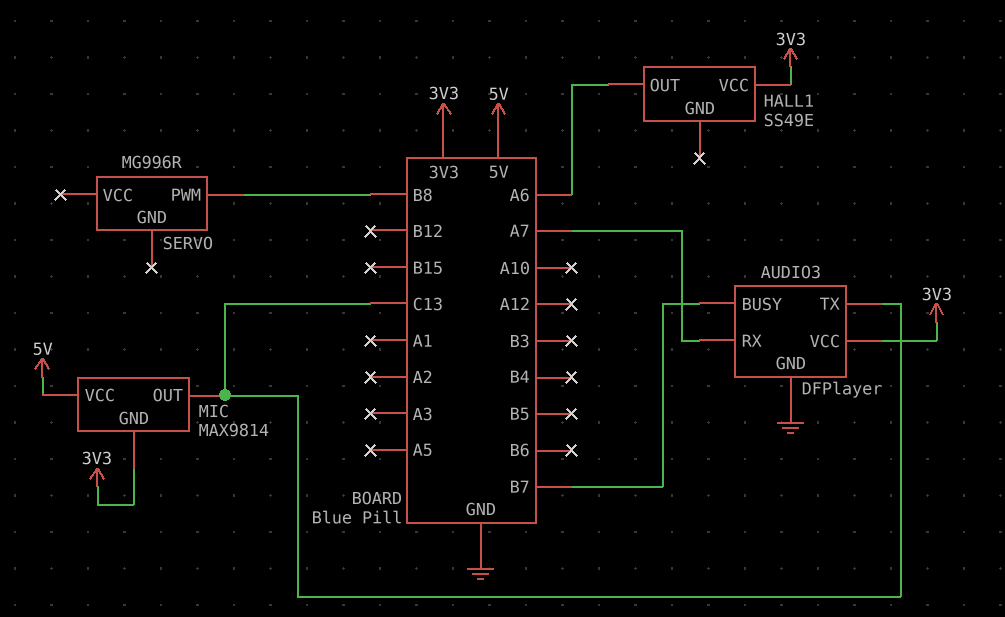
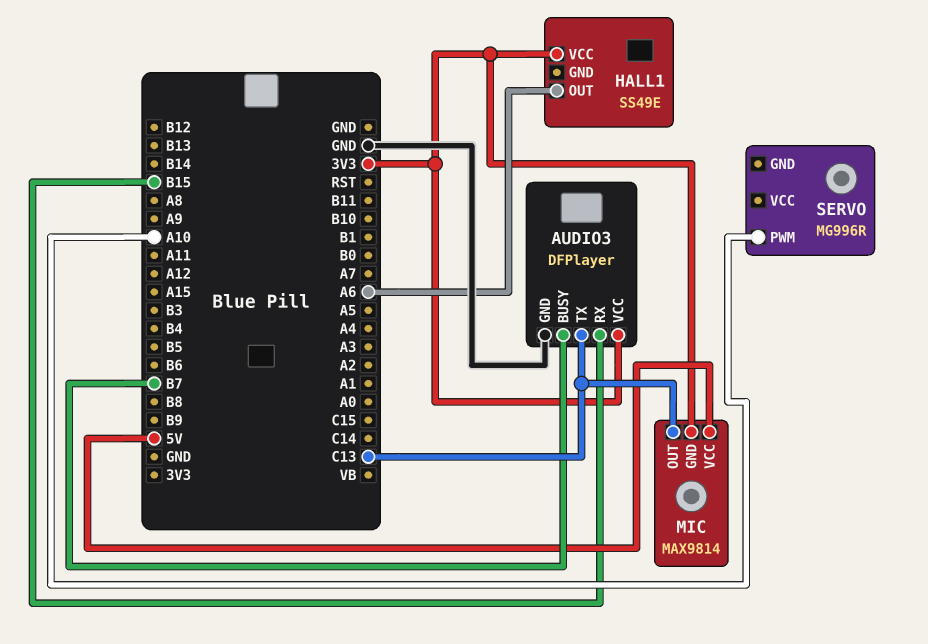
AUDIO3 pin RX: A7 -> B15
SERVO pin PWM: B8 -> A10

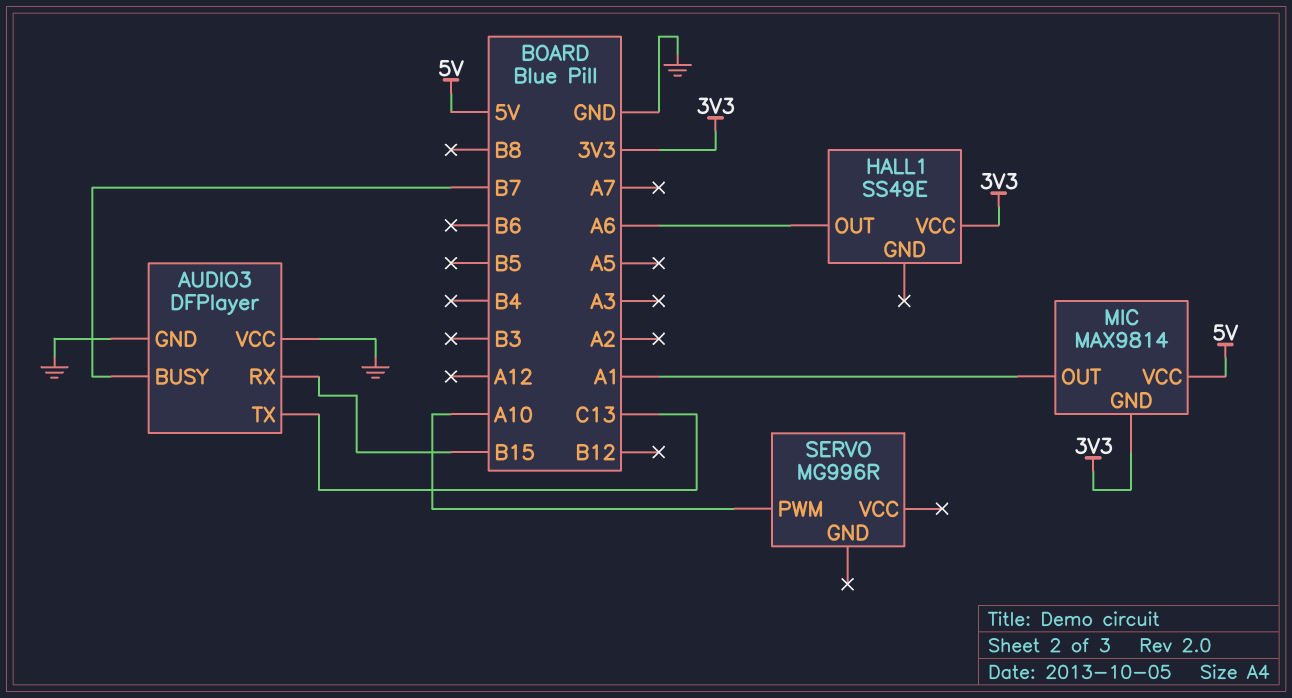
AUDIO3 pin VCC: 3V3 -> GND
MIC pin OUT: C13 -> A1

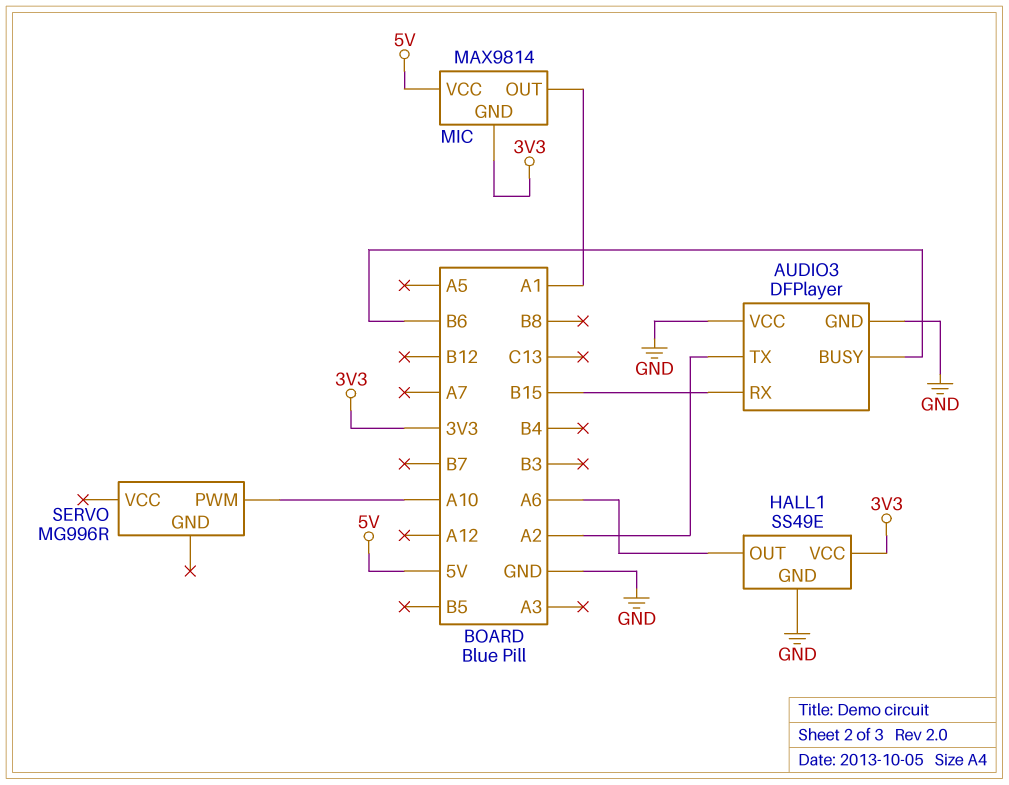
AUDIO3 pin BUSY: B7 -> B6
AUDIO3 pin TX: C13 -> A2
HALL1 pin GND: none -> GND

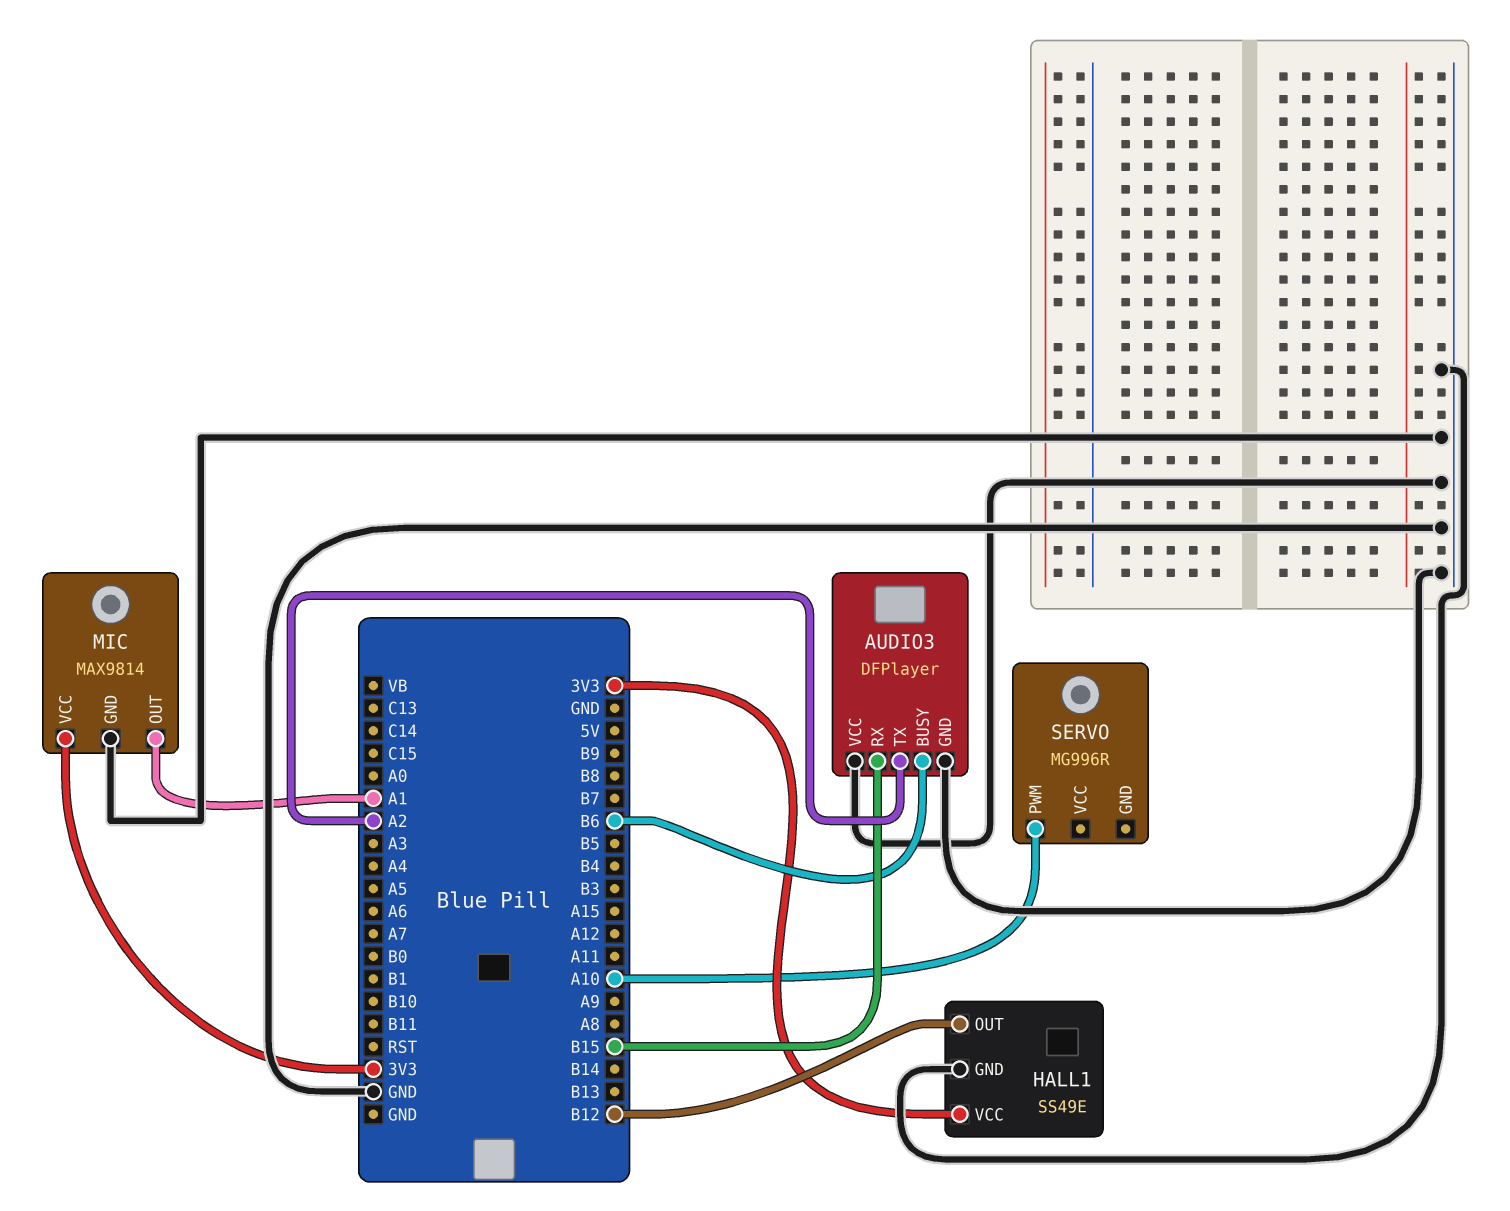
HALL1 pin OUT: A6 -> B12
MIC pin GND: 3V3 -> GND
MIC pin VCC: 5V -> 3V3

